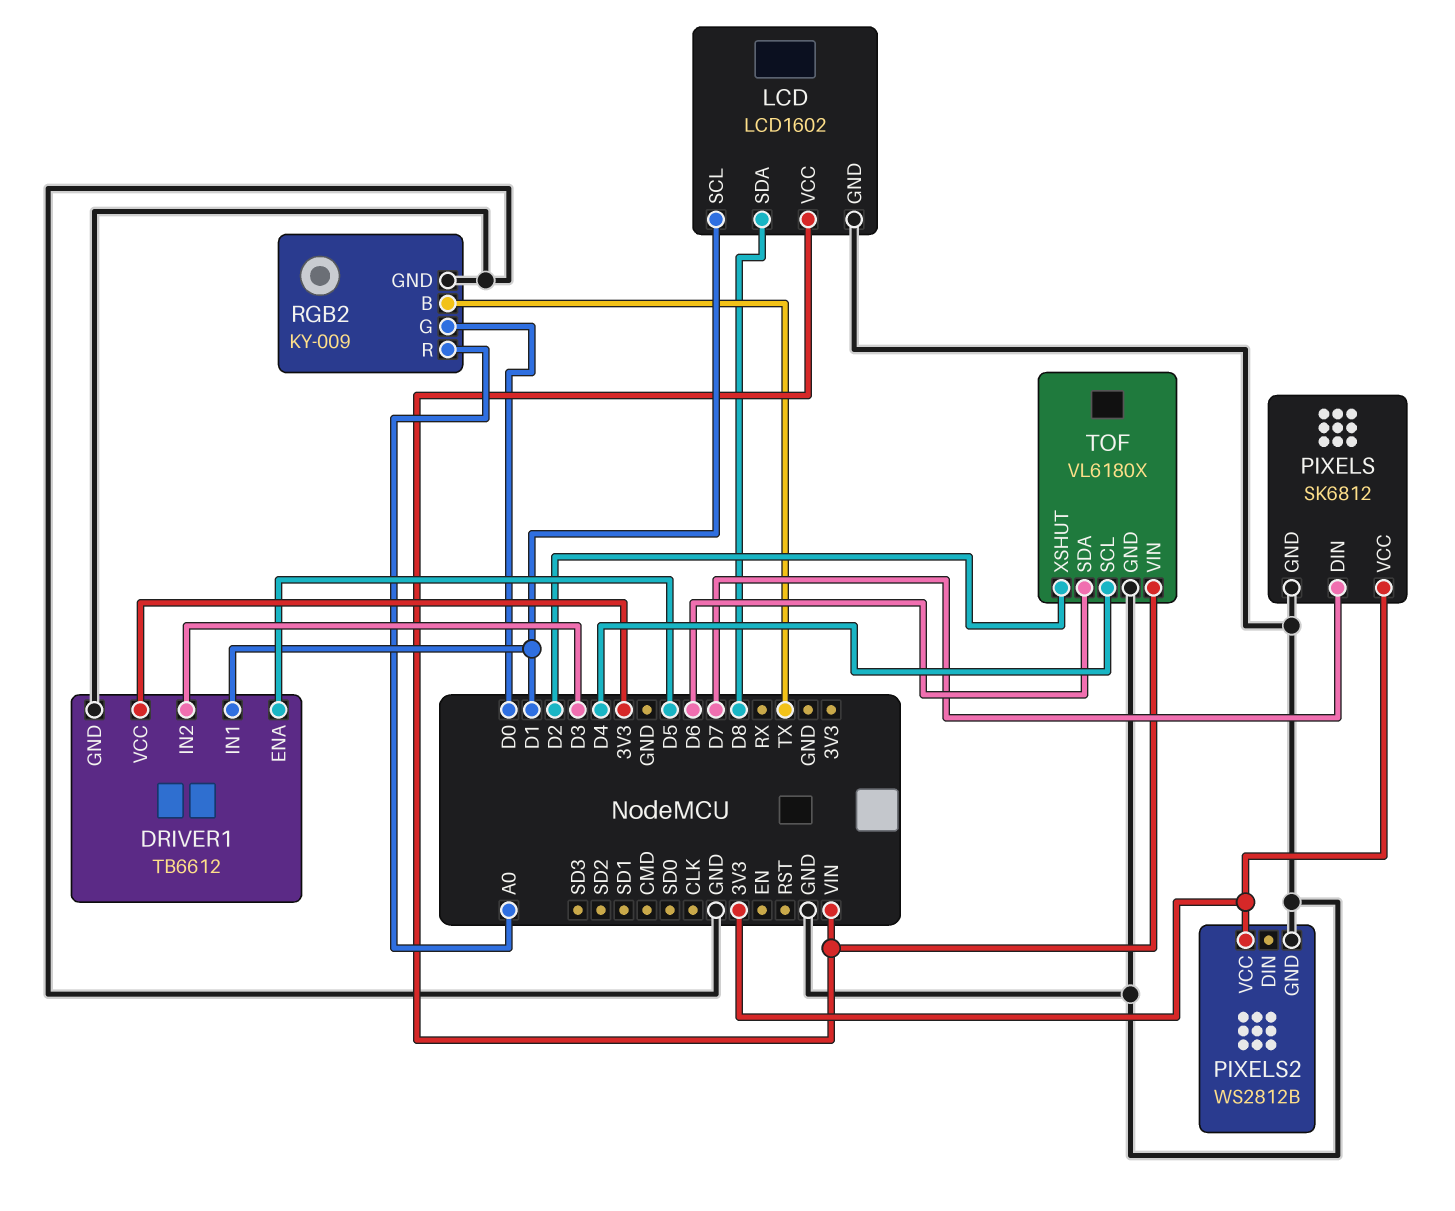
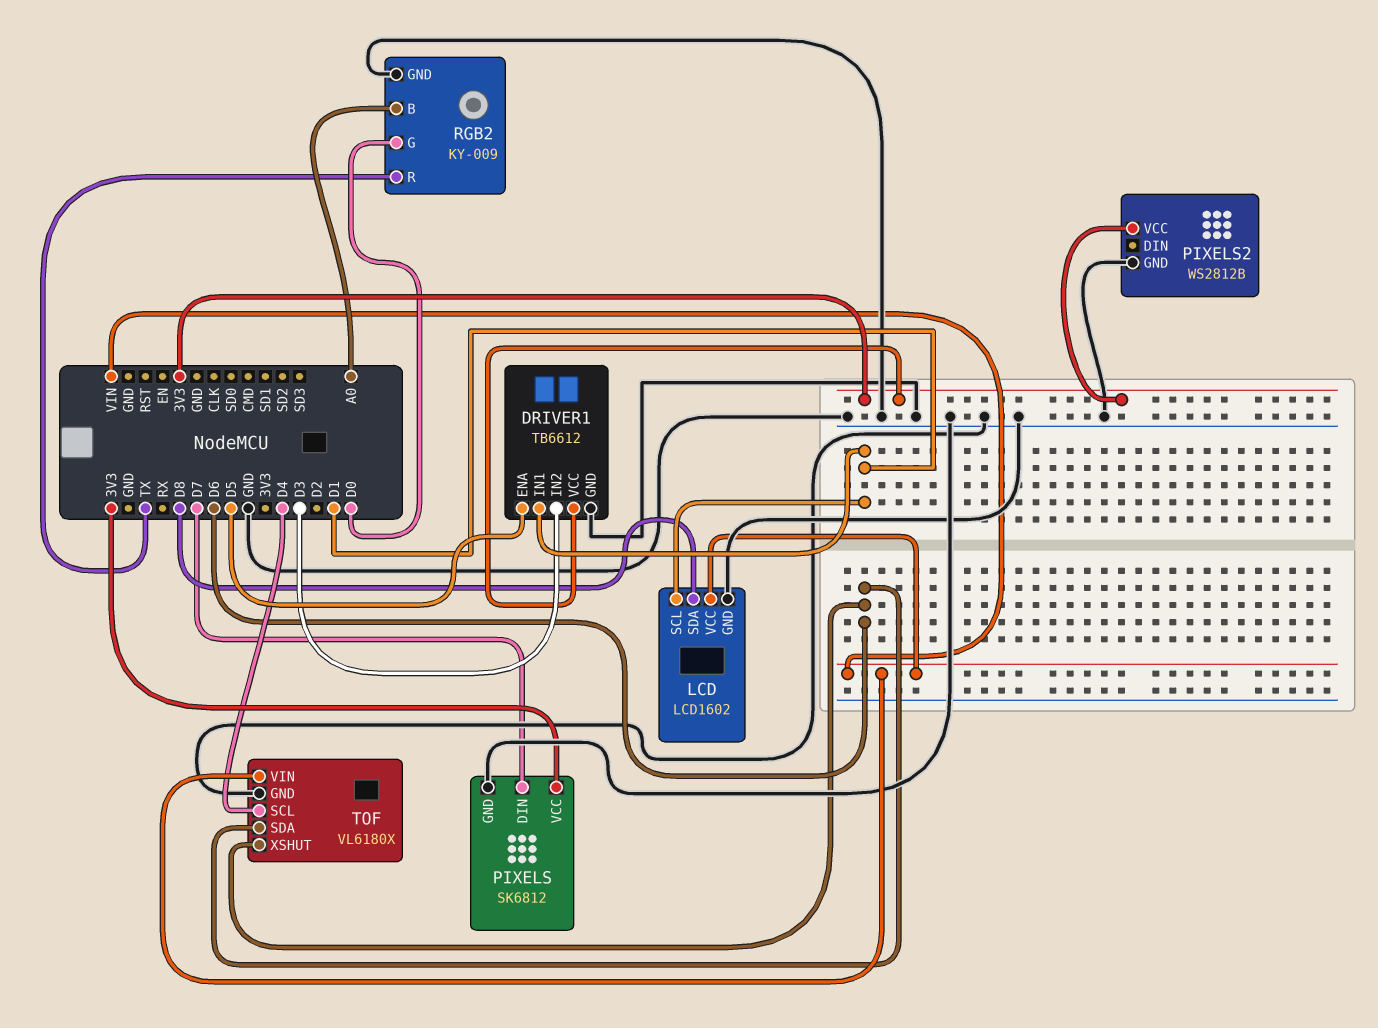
RGB2 pin B: TX -> A0
RGB2 pin R: A0 -> TX
TOF pin XSHUT: D2 -> D6

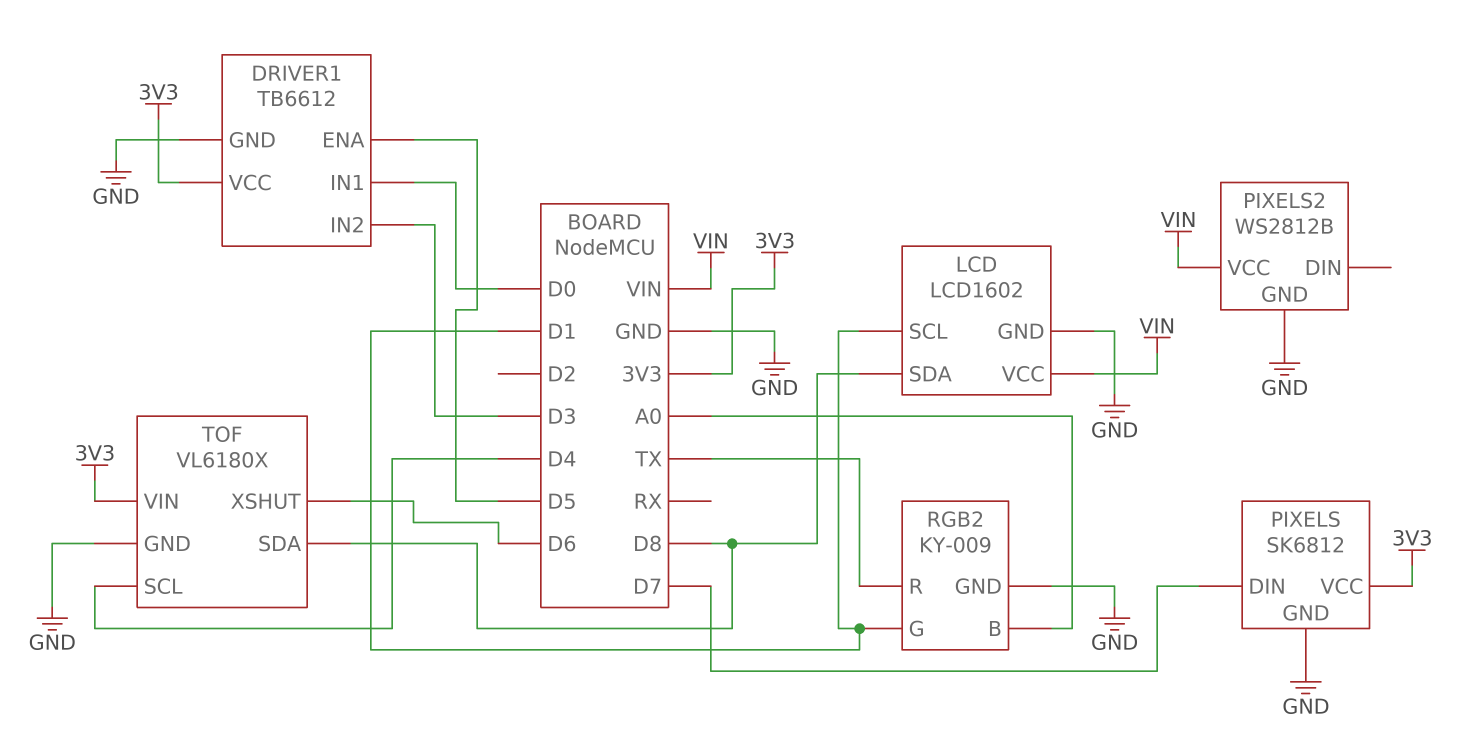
DRIVER1 pin IN1: D1 -> D0
PIXELS2 pin VCC: 3V3 -> VIN
RGB2 pin G: D0 -> D1
TOF pin SDA: D6 -> D8
TOF pin VIN: VIN -> 3V3

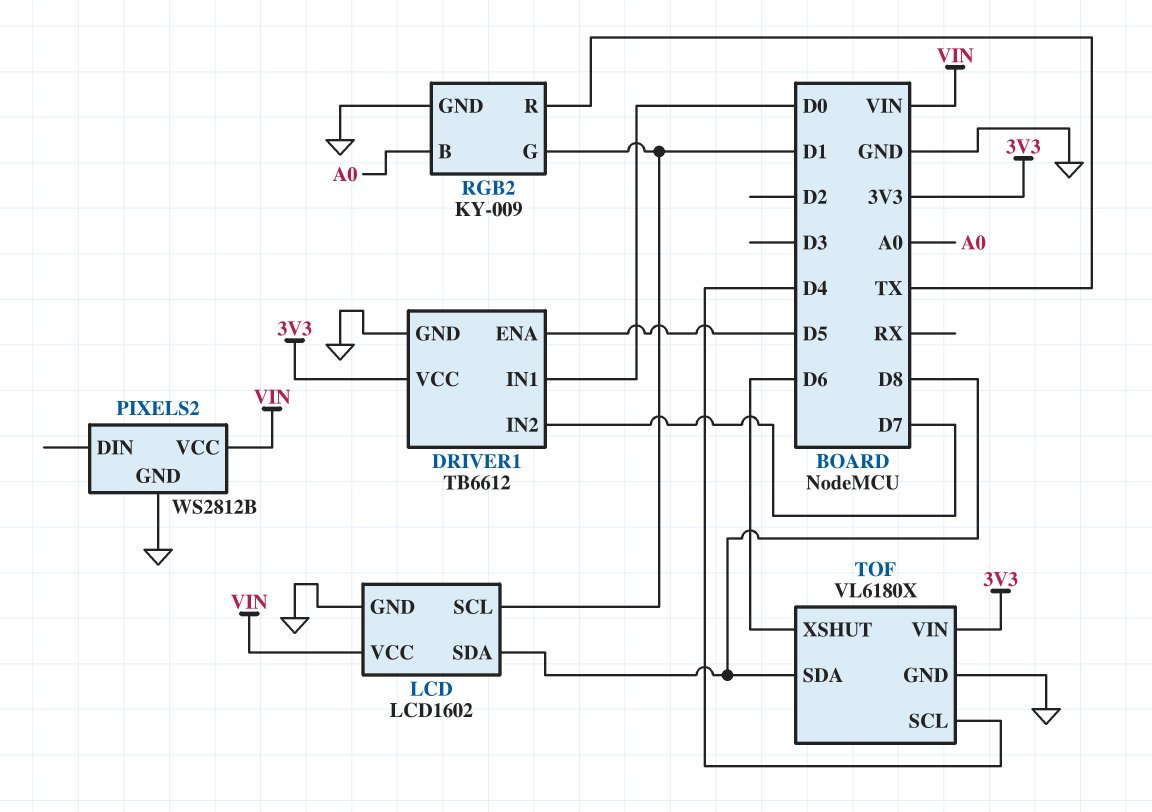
DRIVER1 pin IN2: D3 -> D7
PIXELS: SK6812 -> none
PIXELS pin DIN: D7 -> none
PIXELS pin GND: GND -> none
PIXELS pin VCC: 3V3 -> none

